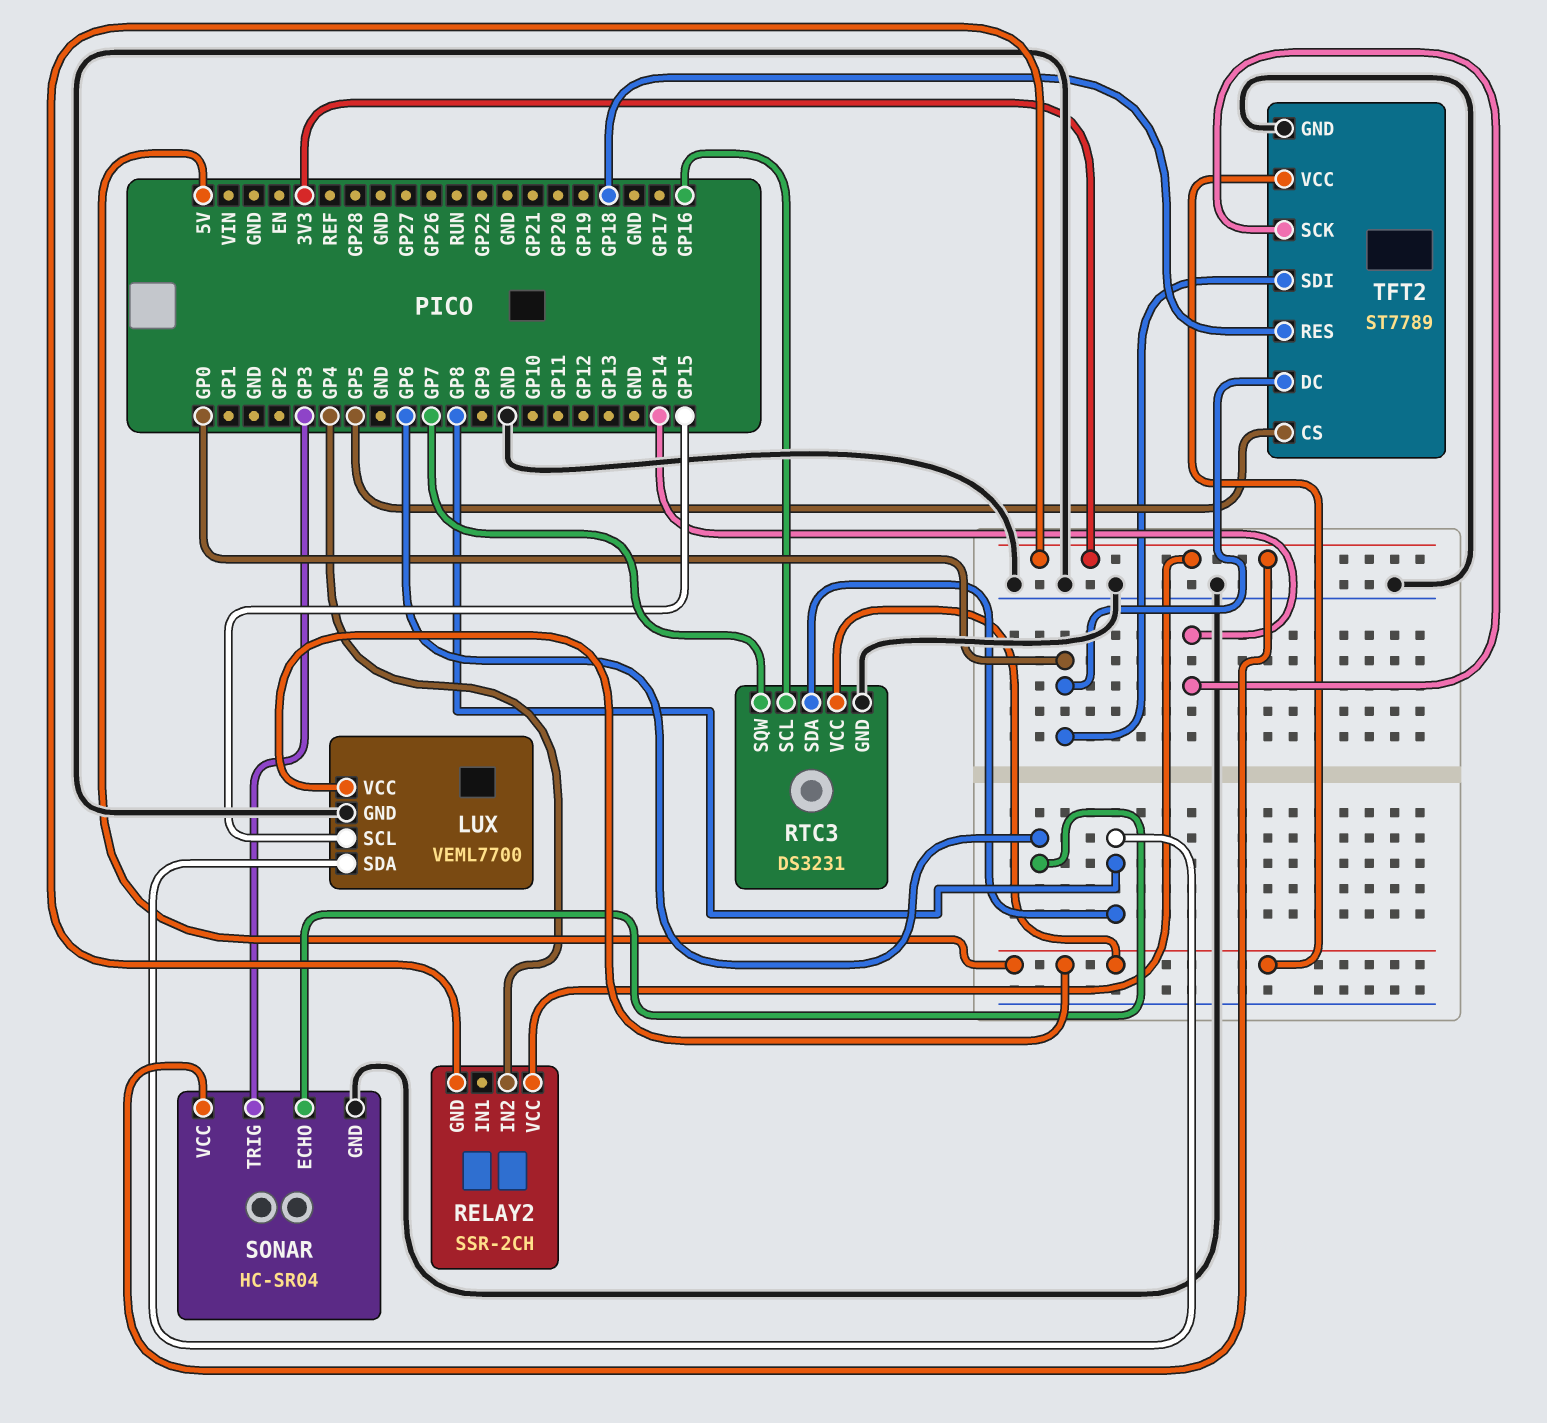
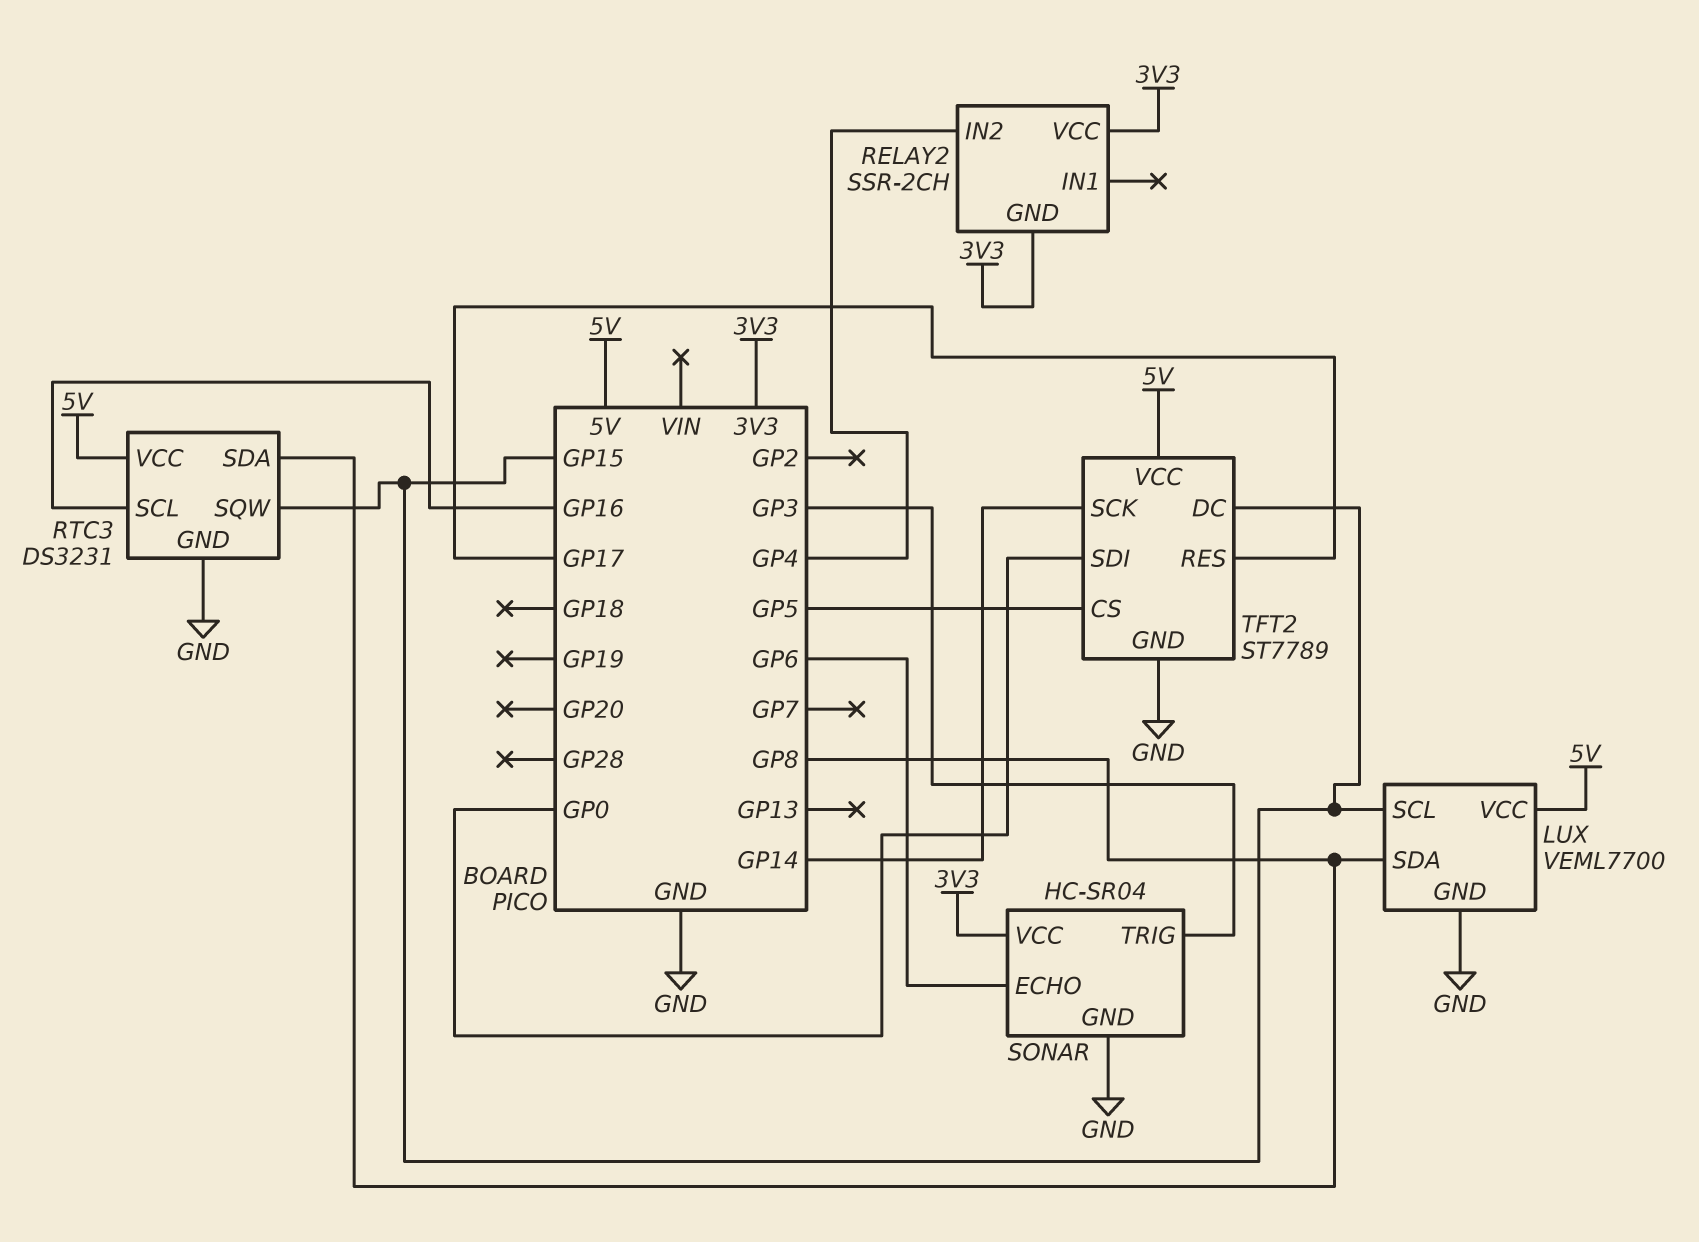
RTC3 pin SQW: GP7 -> GP15
TFT2 pin DC: GP0 -> GP15
TFT2 pin RES: GP18 -> GP17

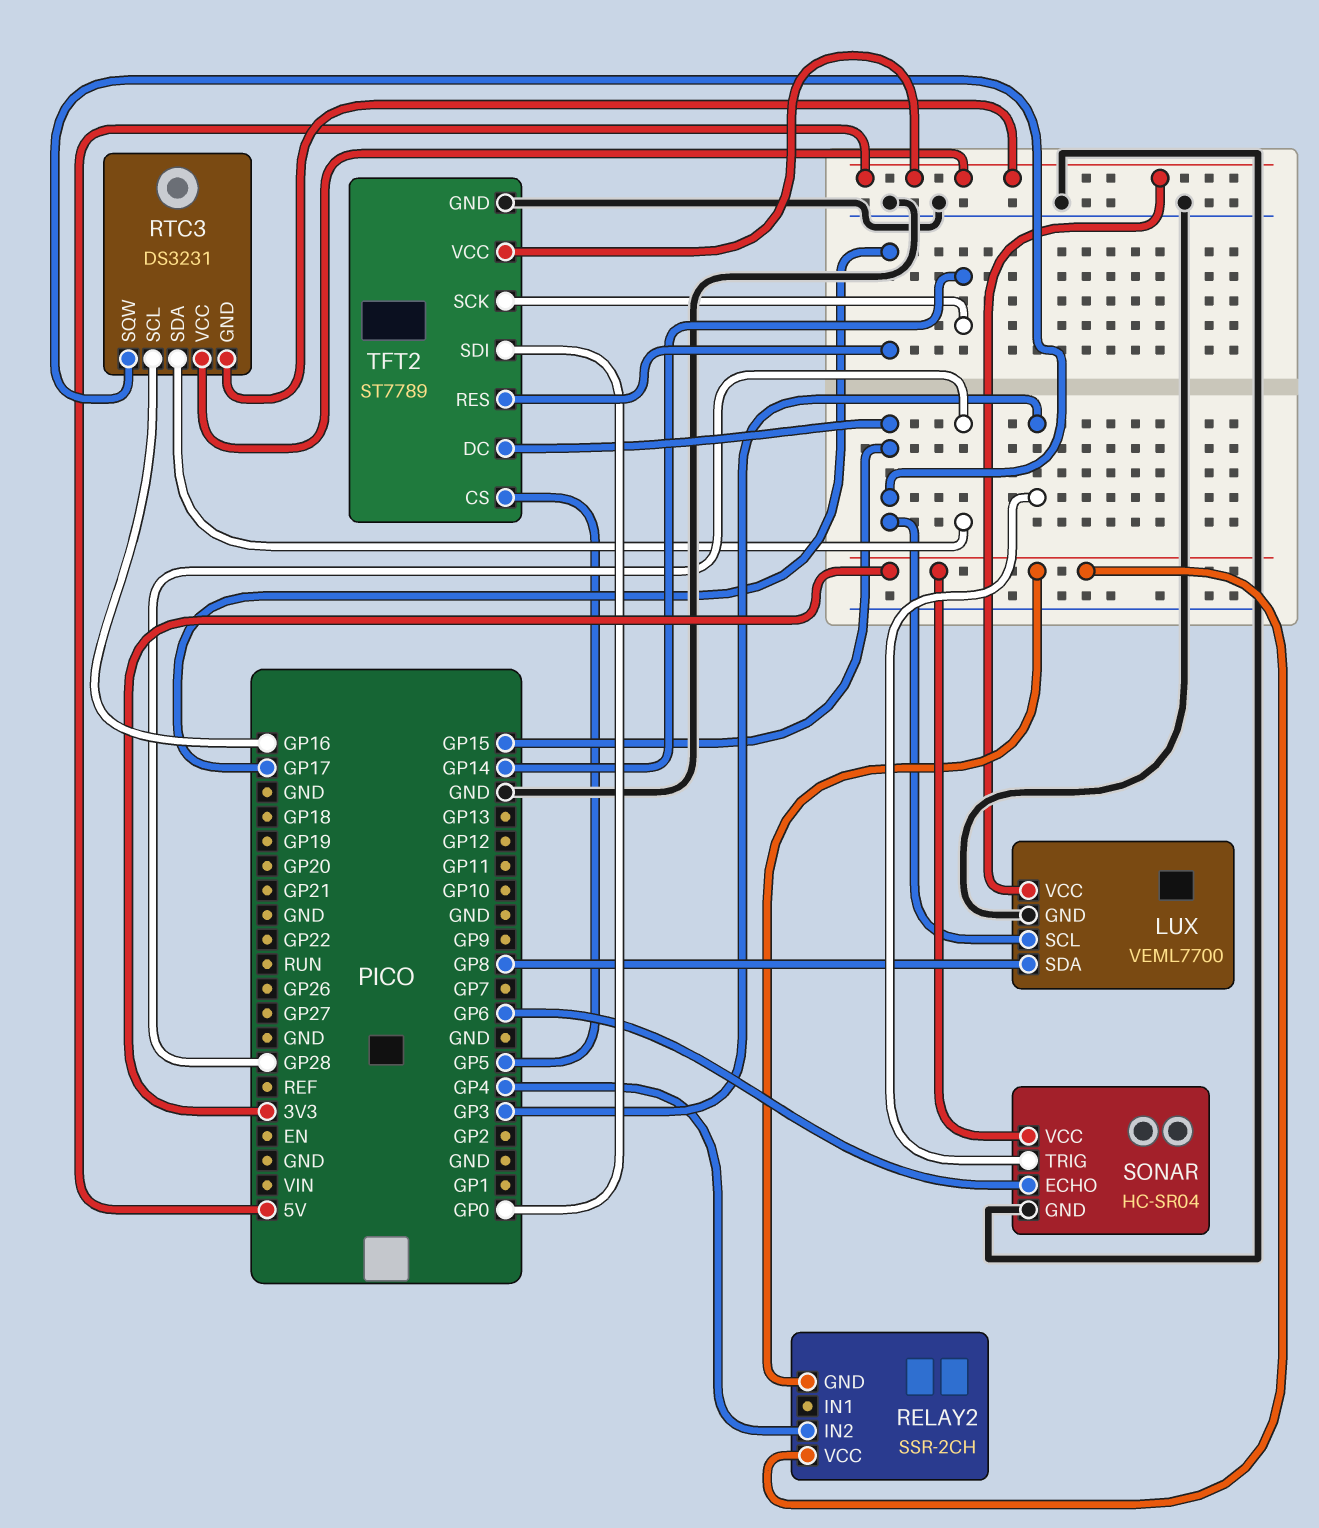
RTC3 pin GND: GND -> 5V
RTC3 pin SDA: GP8 -> GP28

